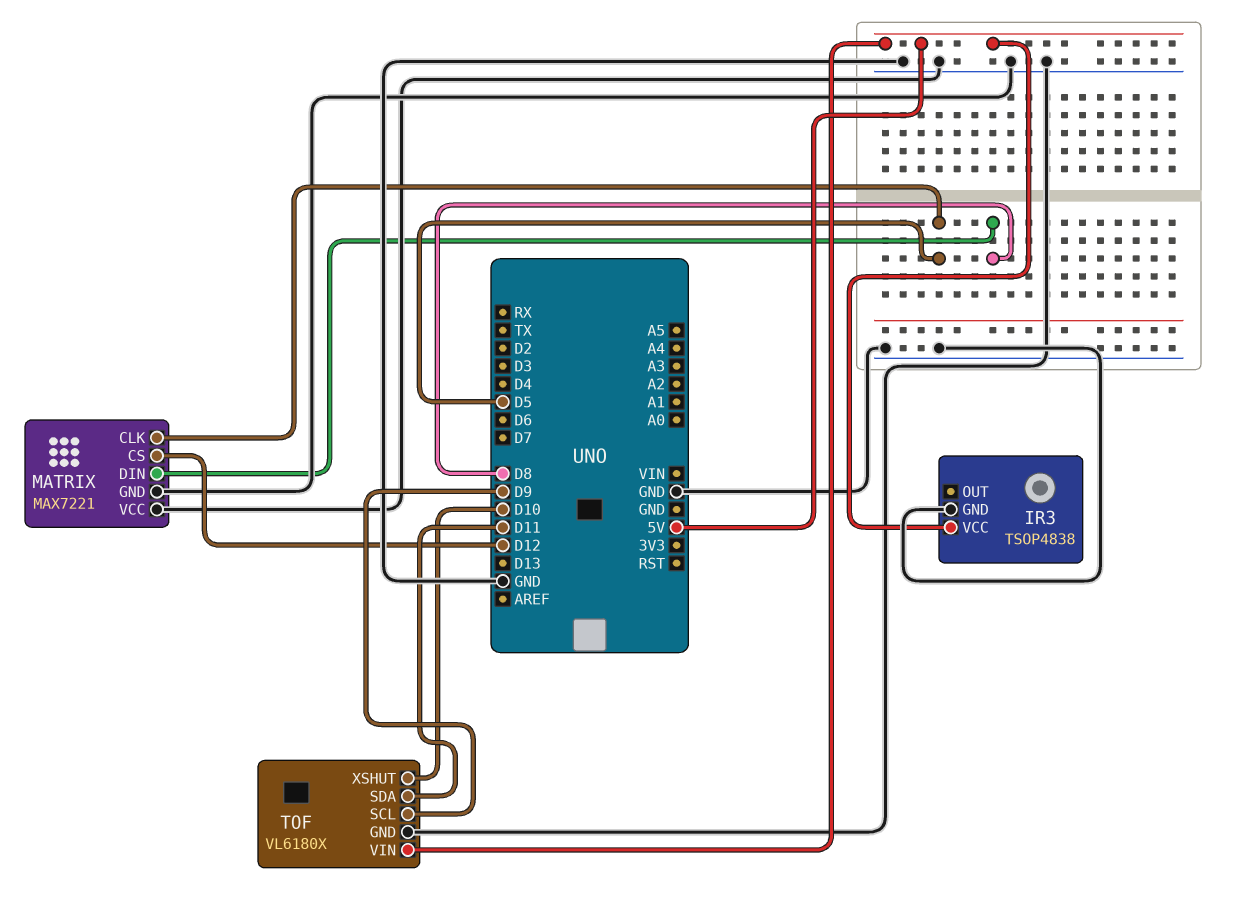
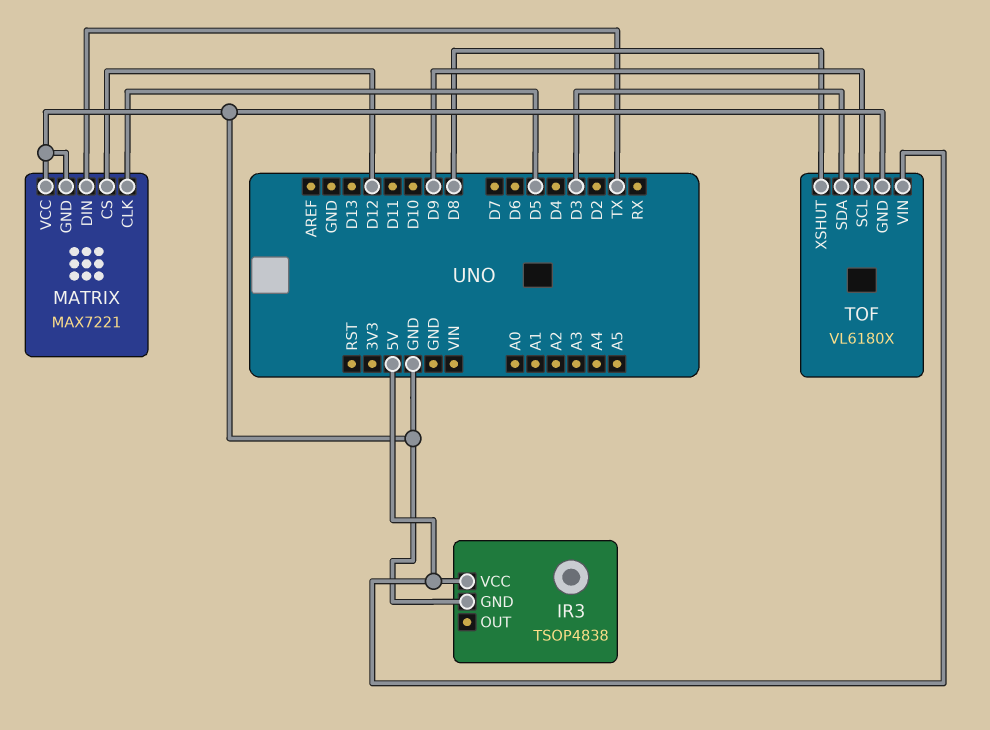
MATRIX pin DIN: D8 -> TX
TOF pin SDA: D11 -> D3
TOF pin XSHUT: D10 -> D8

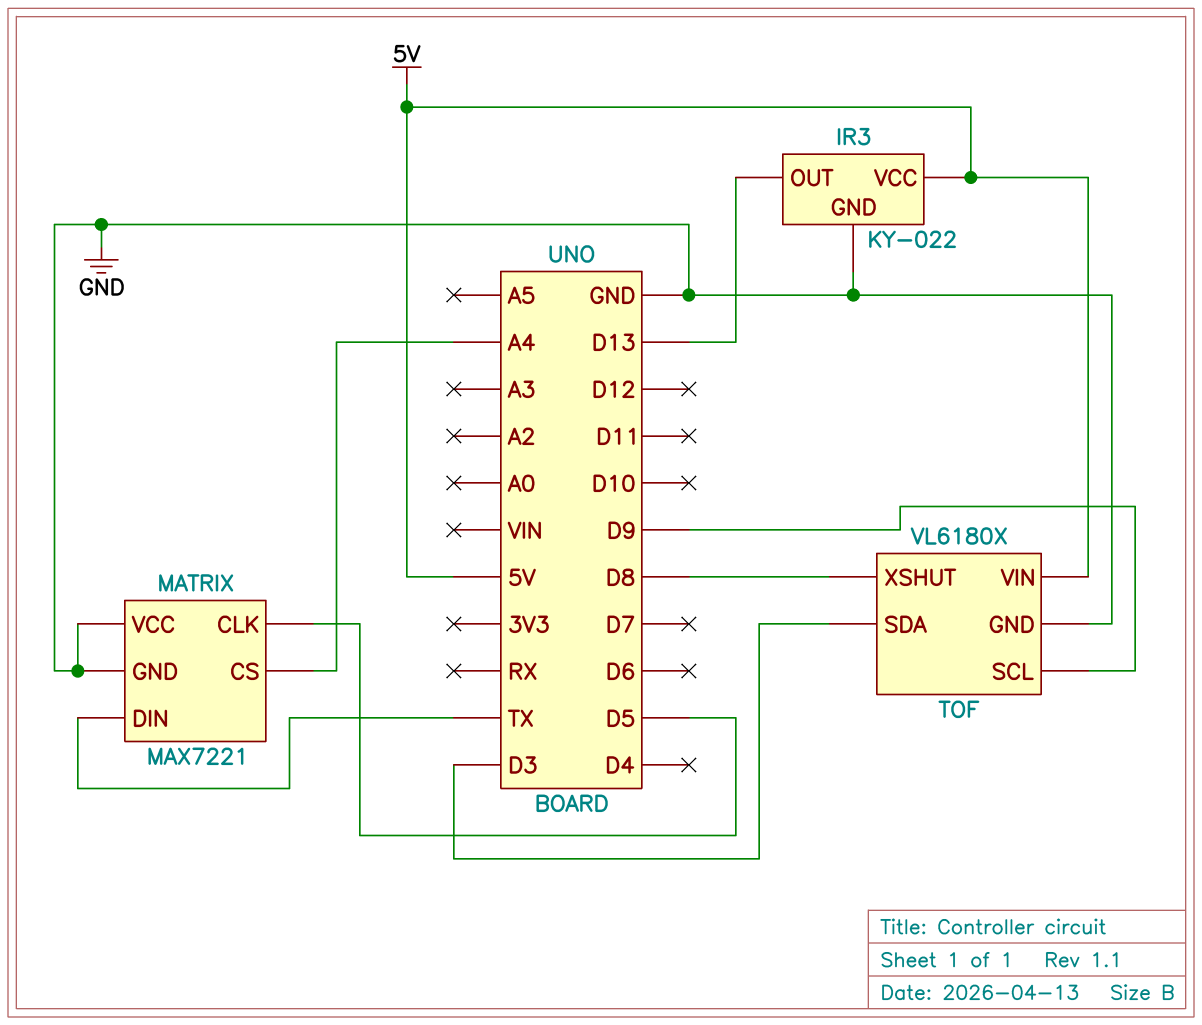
IR3: TSOP4838 -> KY-022
IR3 pin OUT: none -> D13
MATRIX pin CS: D12 -> A4

